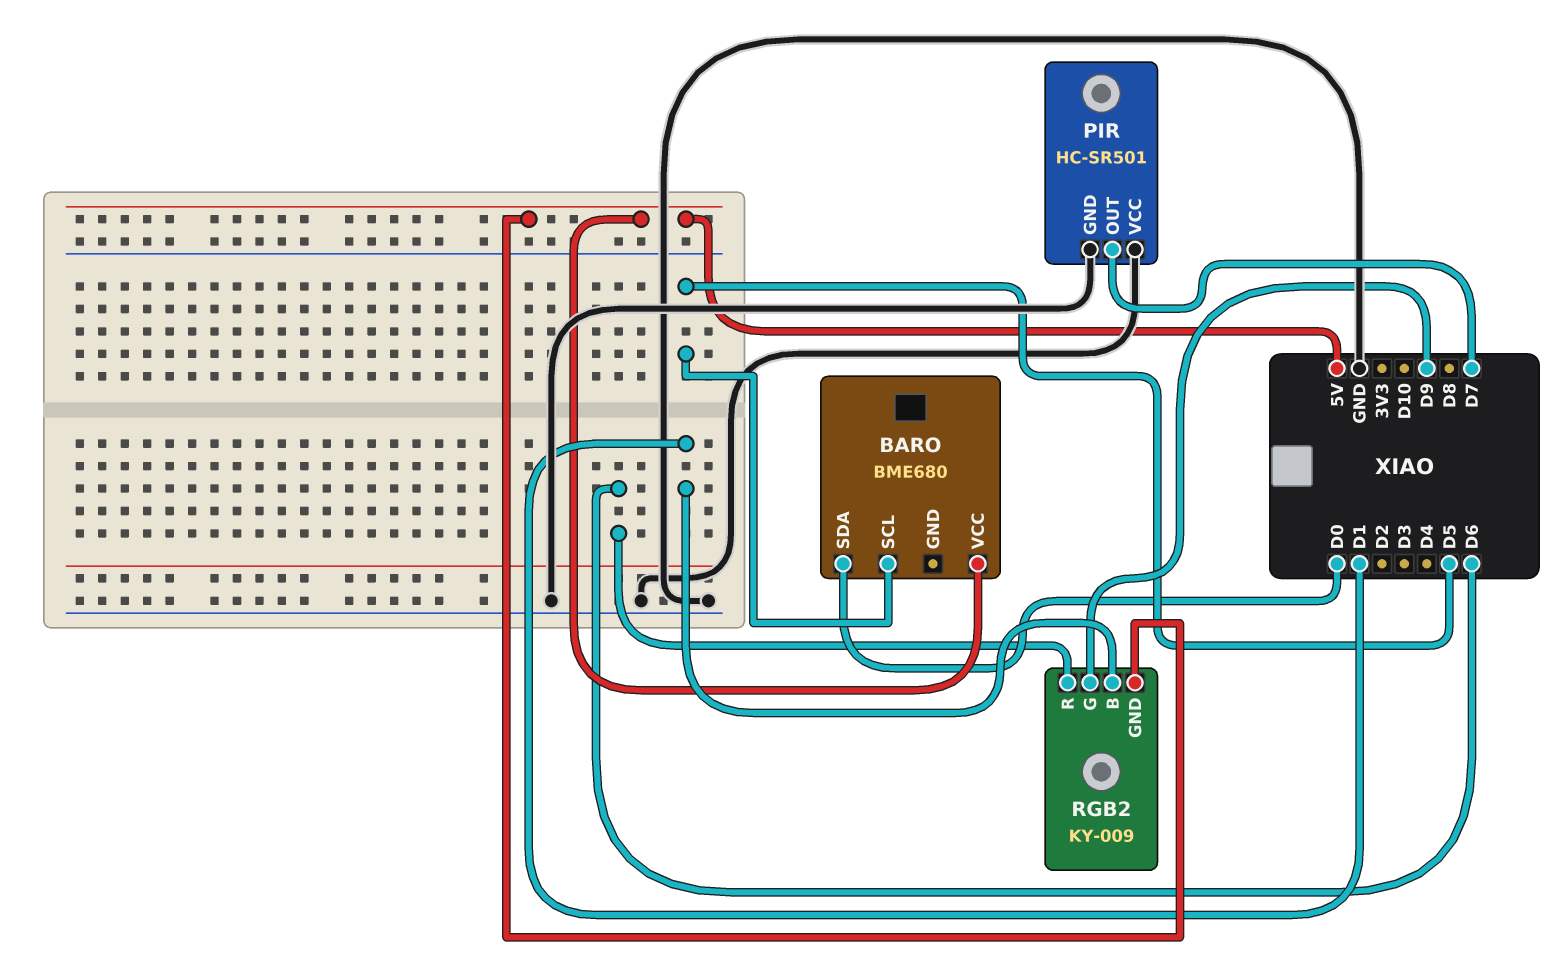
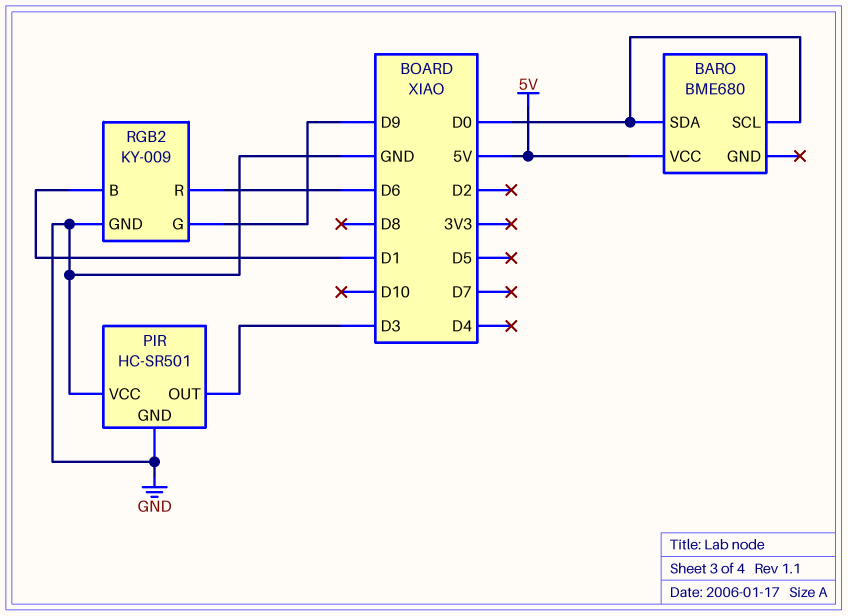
BARO pin SCL: D5 -> D0
PIR pin OUT: D7 -> D3
RGB2 pin GND: 5V -> GND

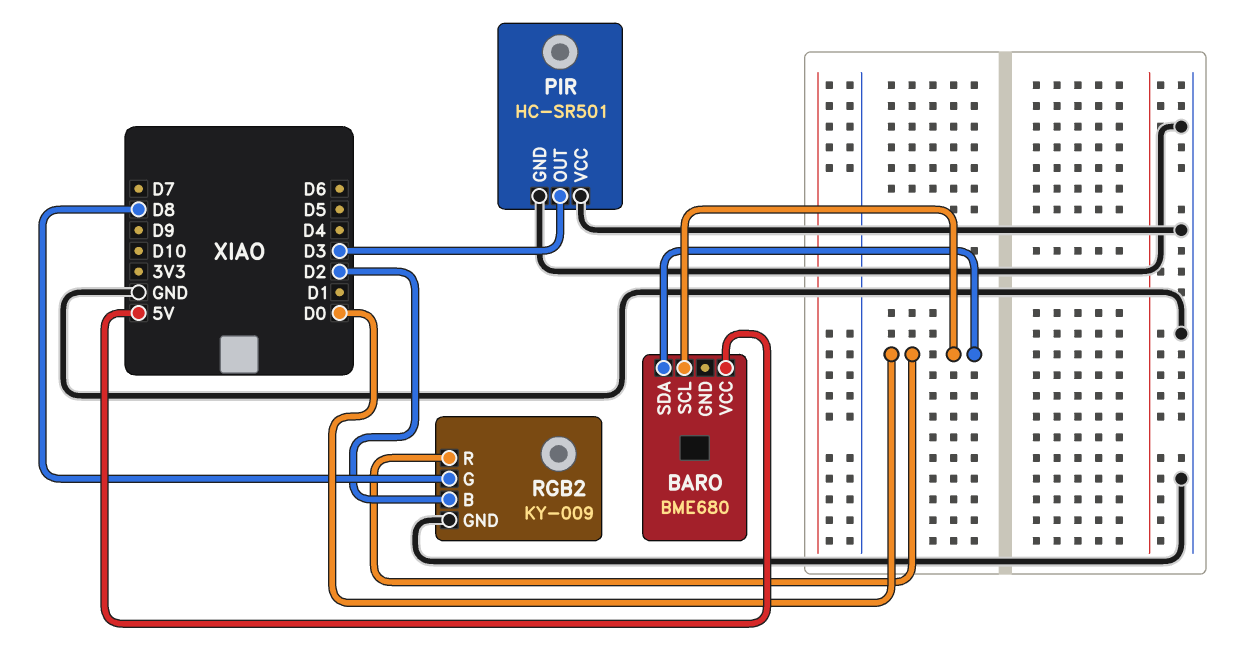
RGB2 pin B: D1 -> D2
RGB2 pin G: D9 -> D8
RGB2 pin R: D6 -> D0

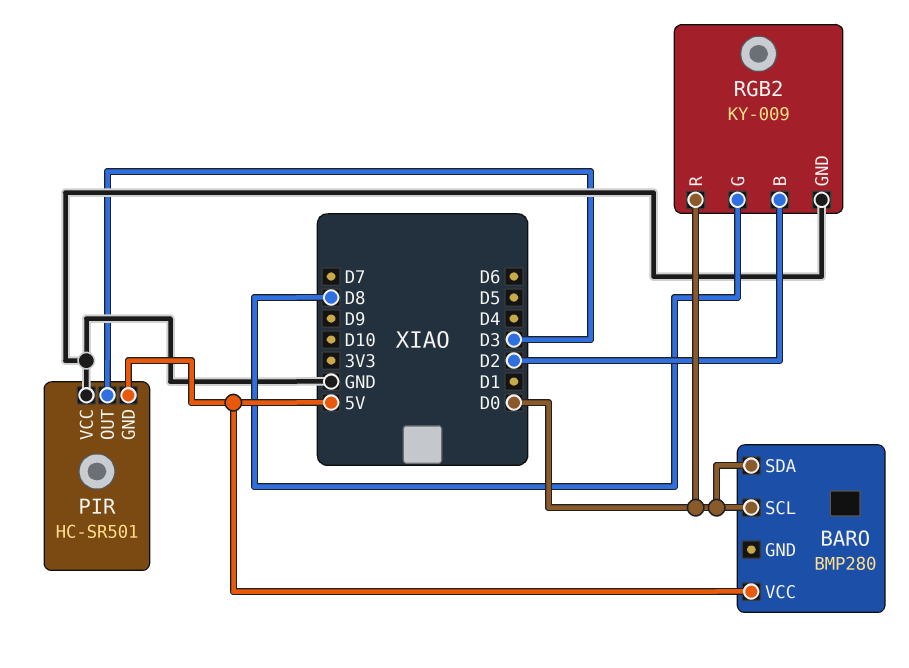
BARO: BME680 -> BMP280
PIR pin GND: GND -> 5V

